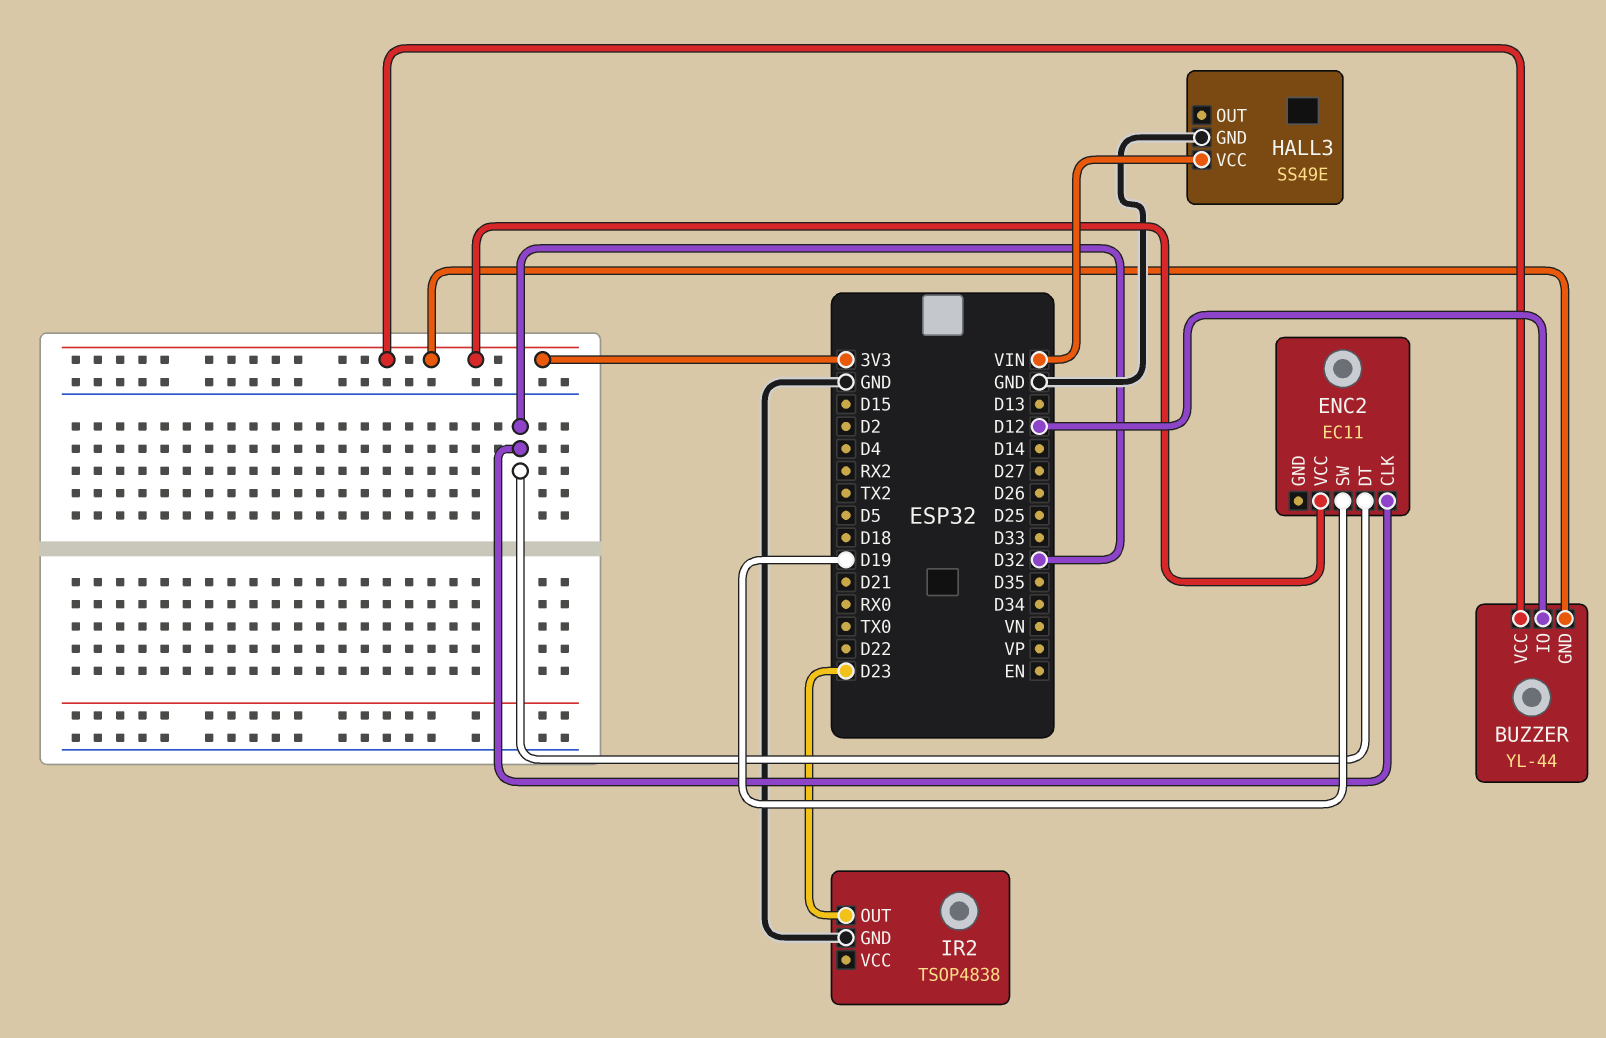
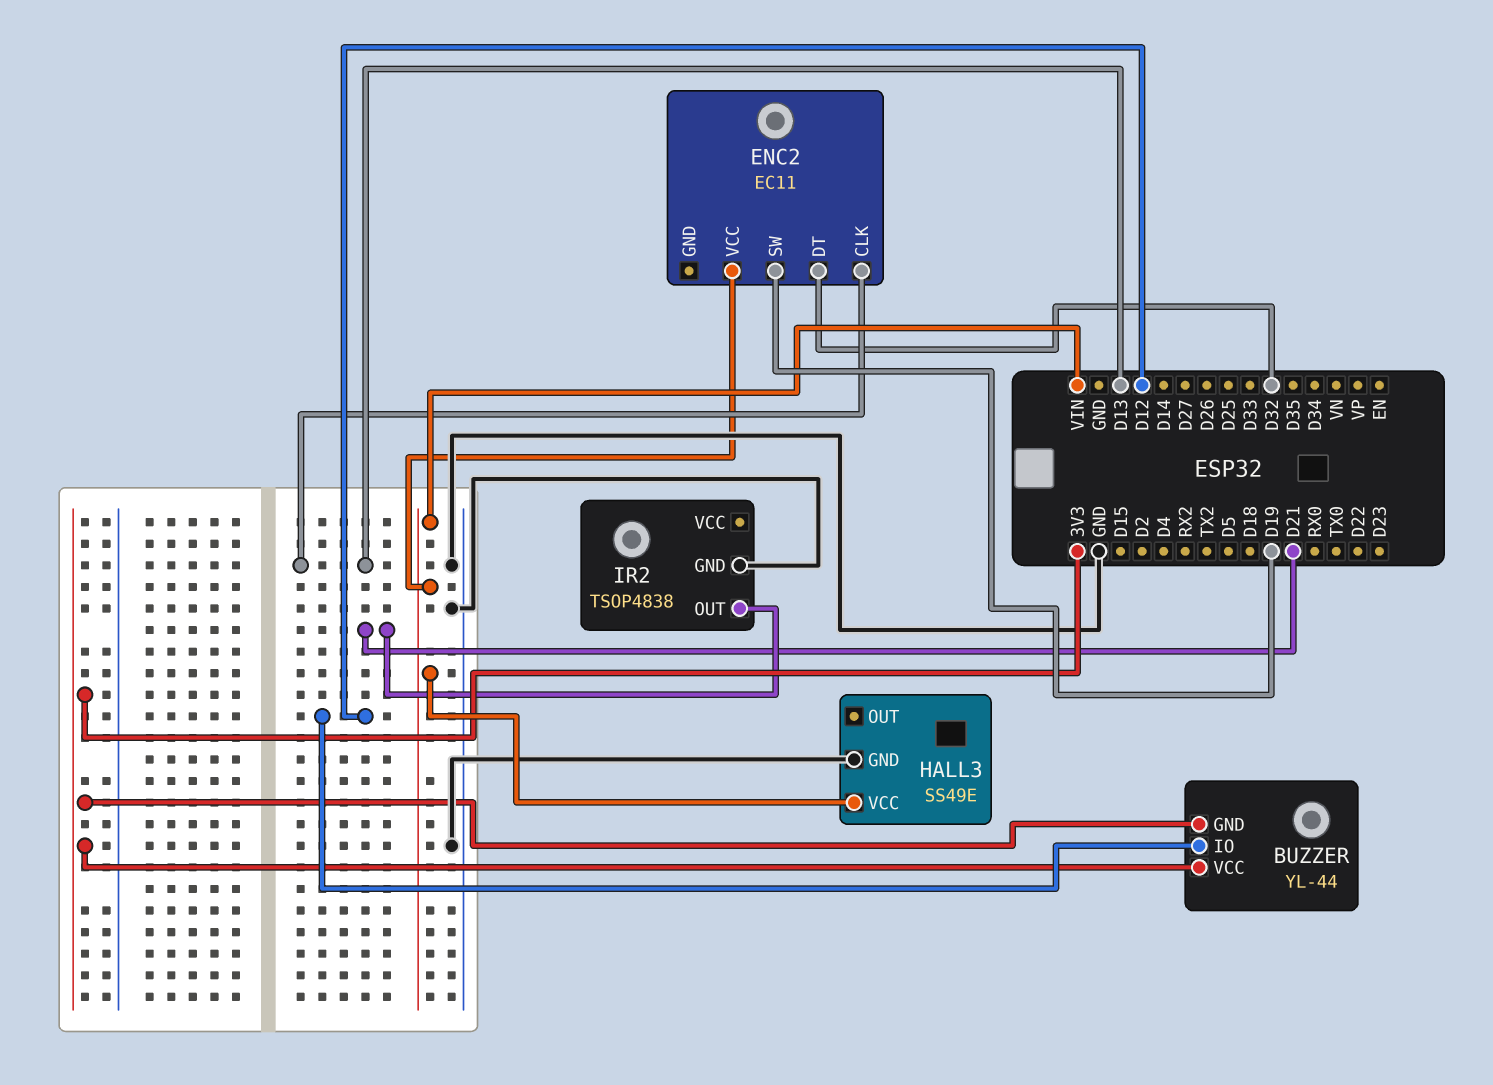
ENC2 pin CLK: D32 -> D13
ENC2 pin VCC: 3V3 -> VIN
IR2 pin OUT: D23 -> D21

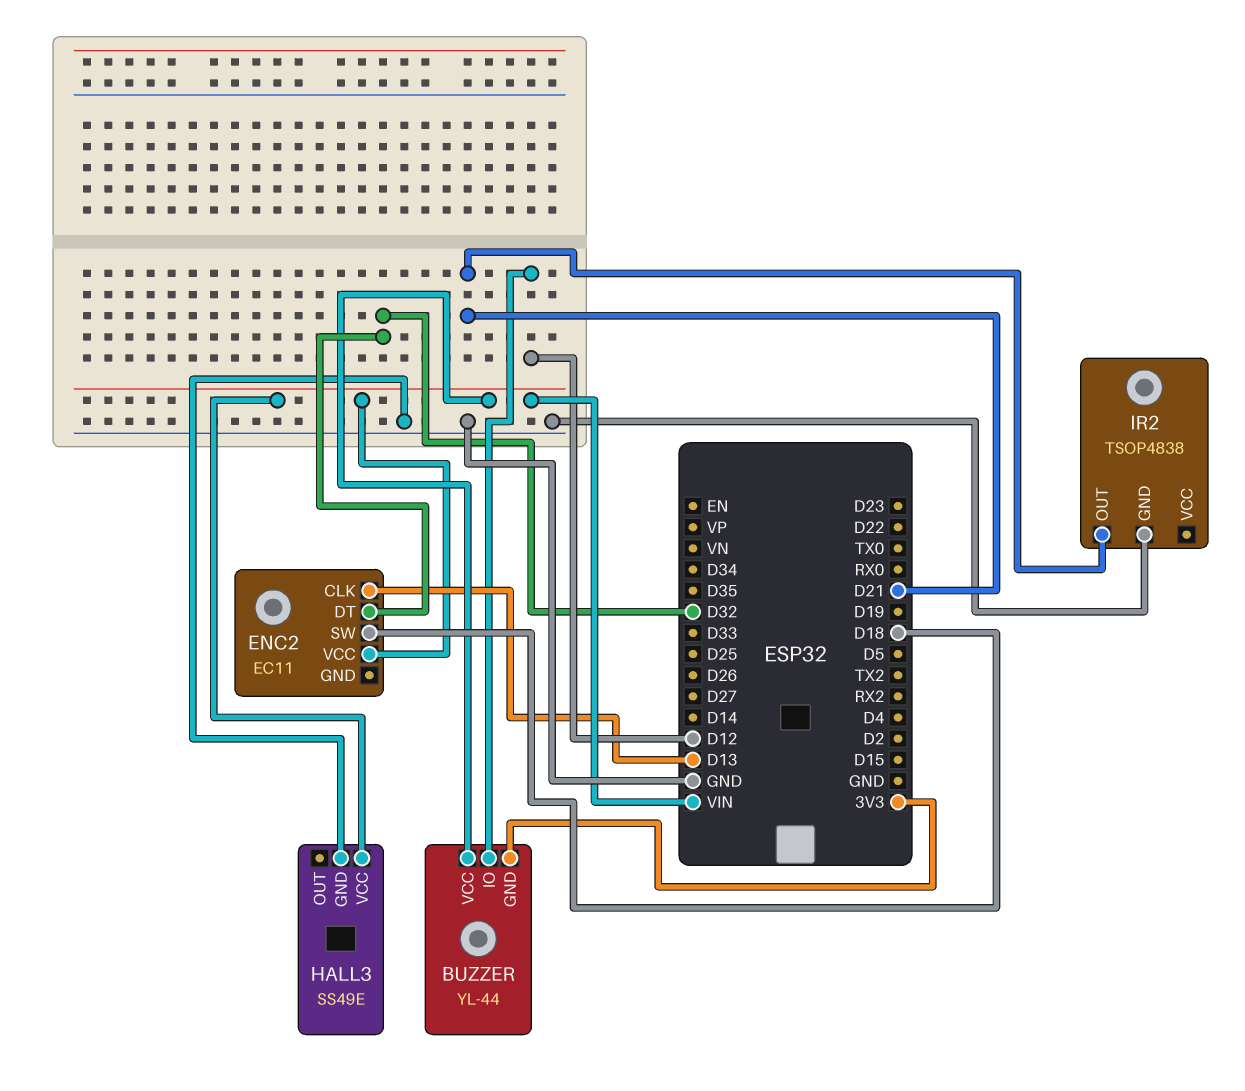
BUZZER pin VCC: 3V3 -> VIN
ENC2 pin SW: D19 -> D18

